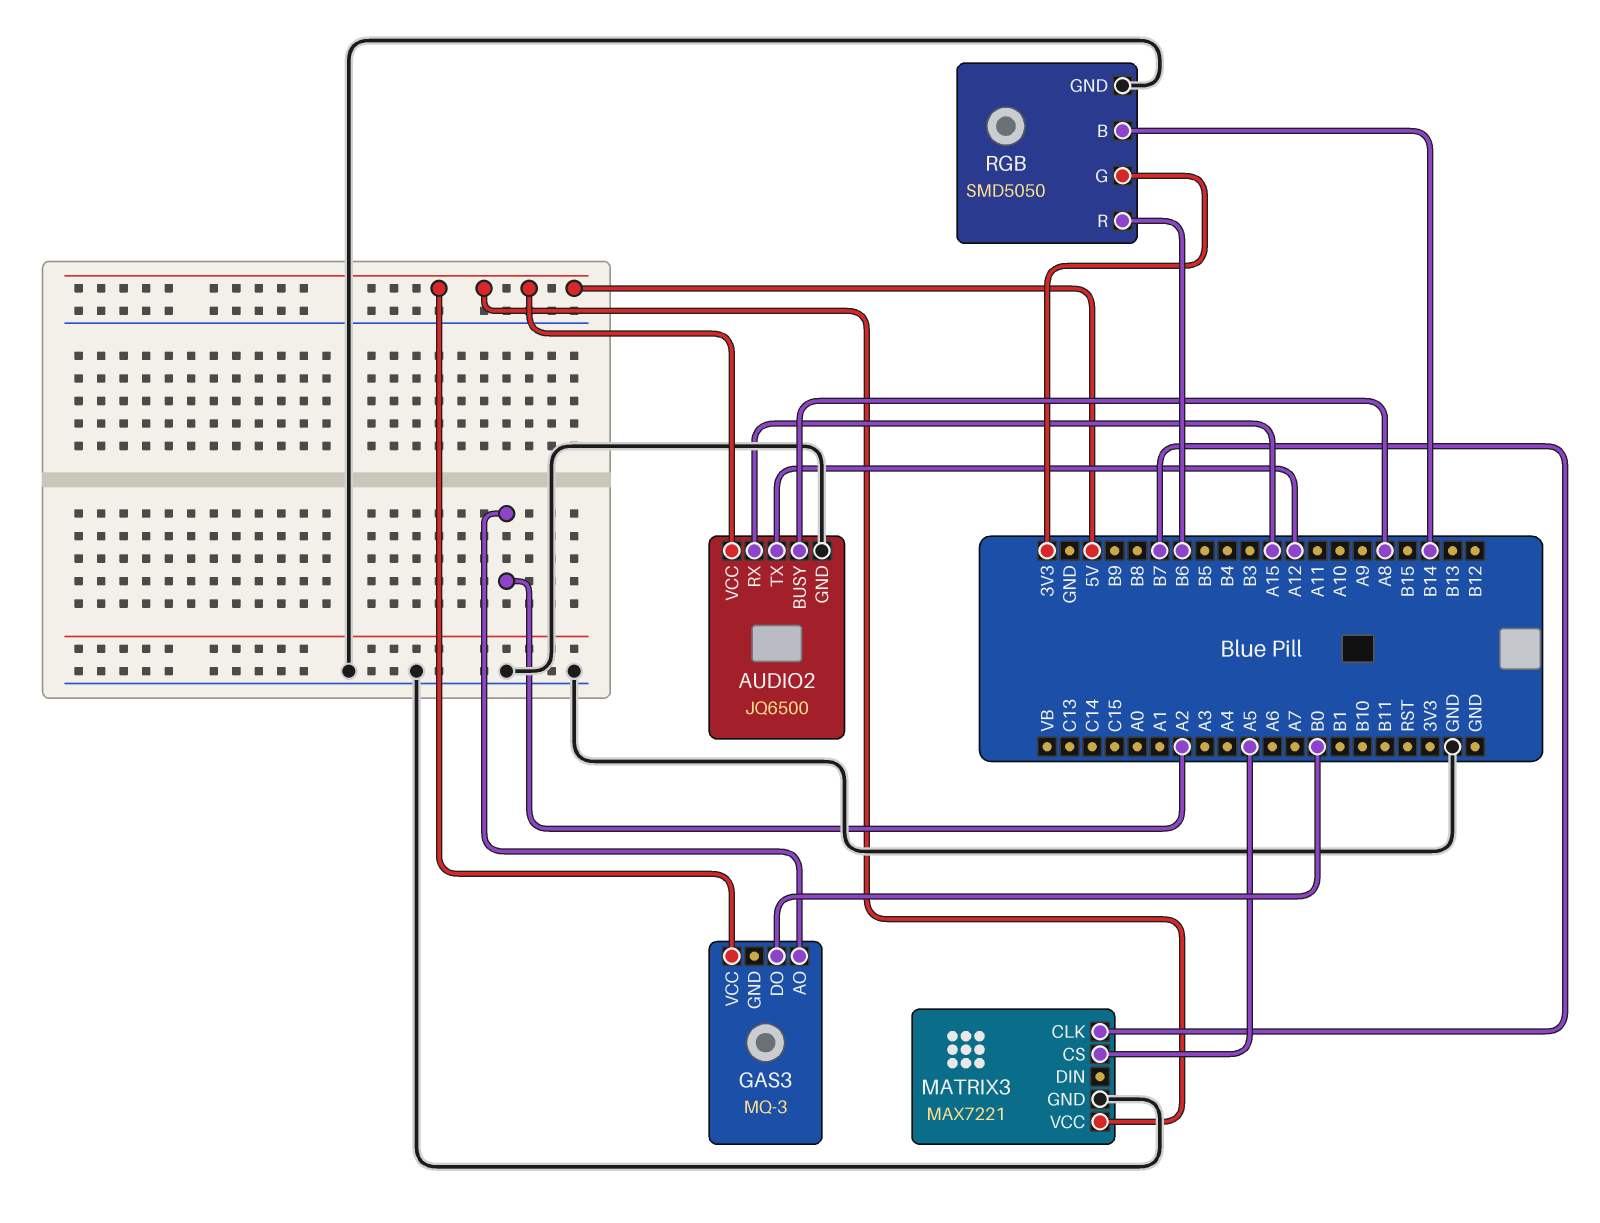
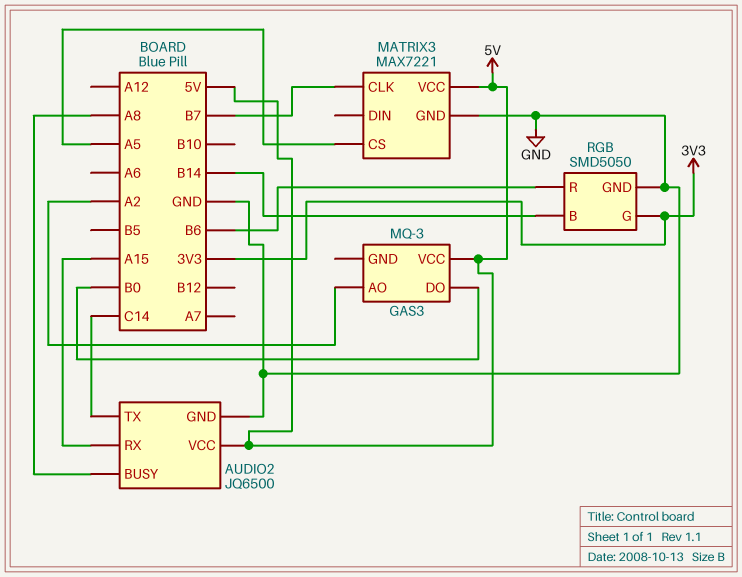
AUDIO2 pin TX: A12 -> C14

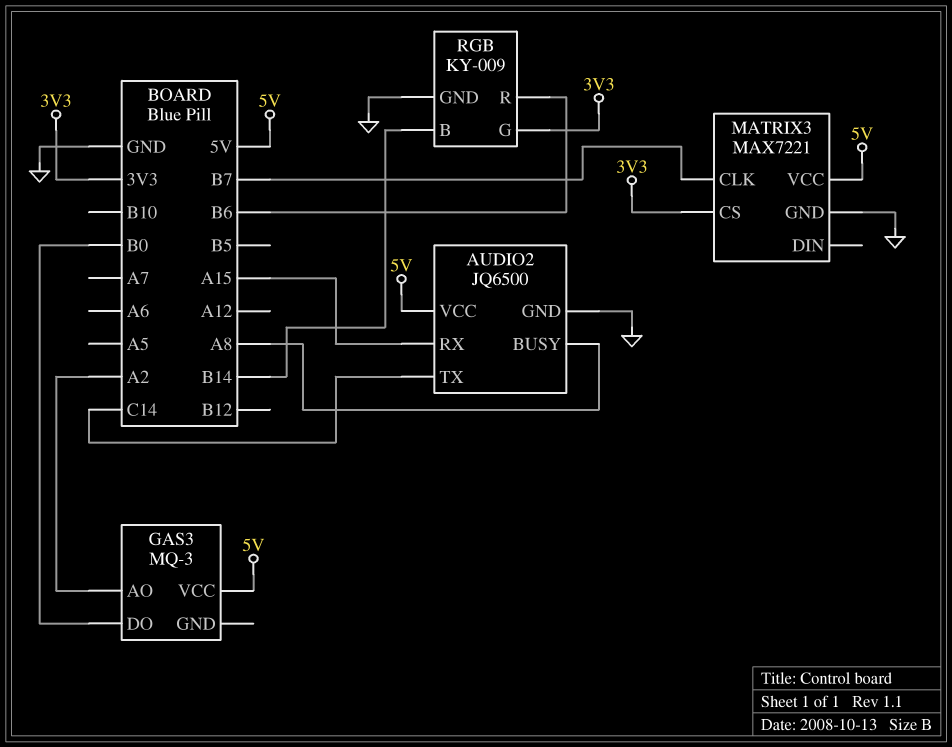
MATRIX3 pin CS: A5 -> 3V3
RGB: SMD5050 -> KY-009

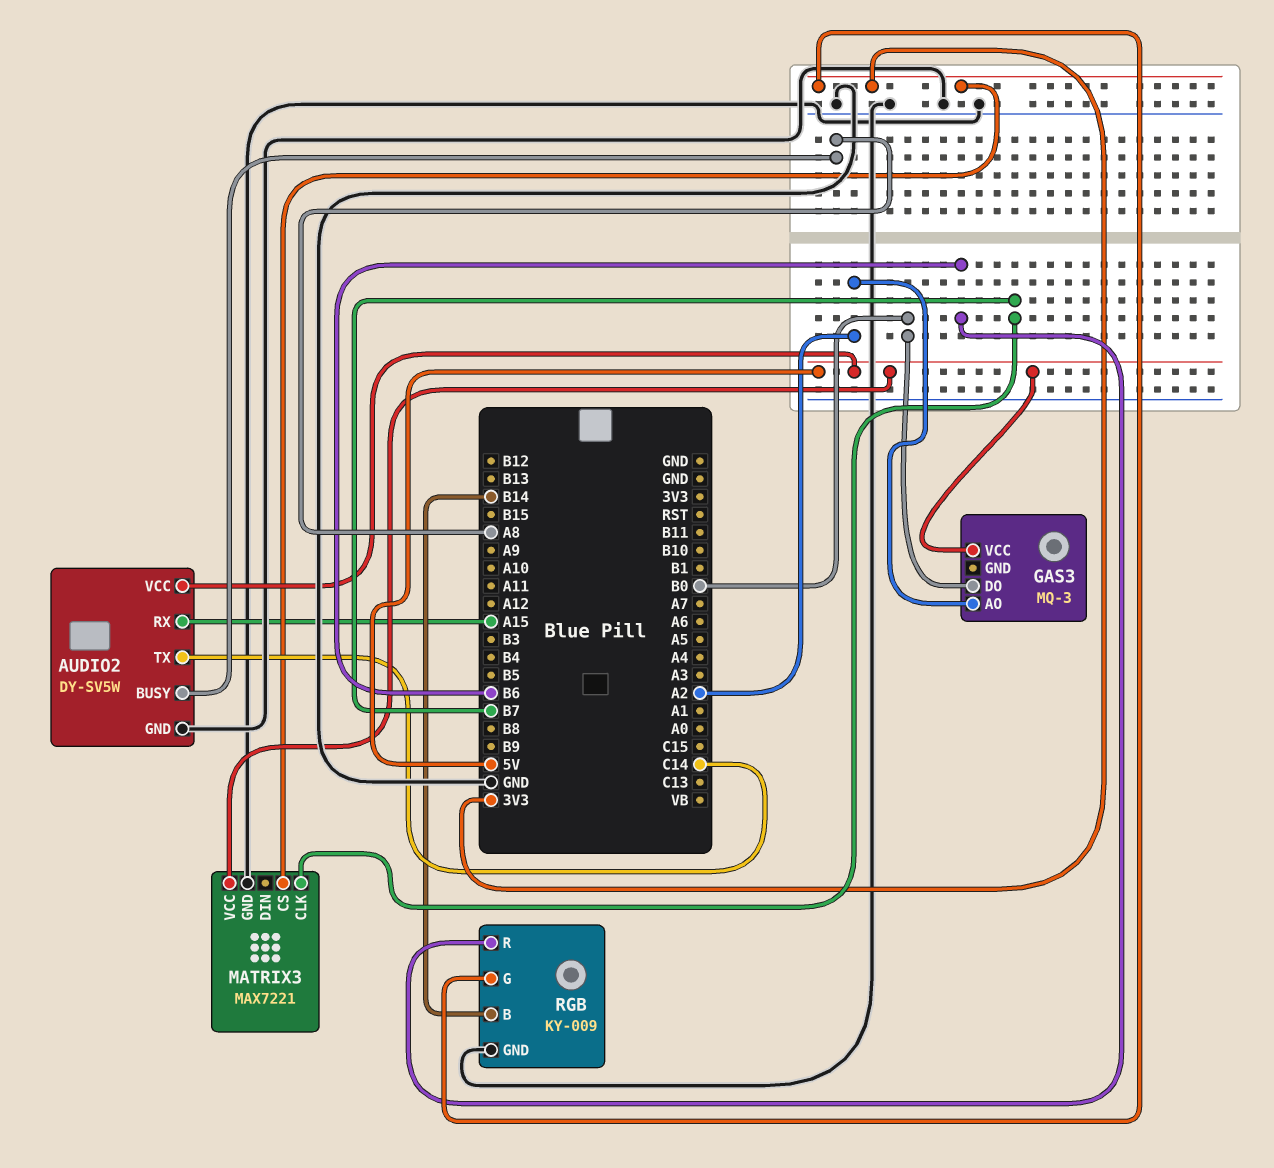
AUDIO2: JQ6500 -> DY-SV5W

